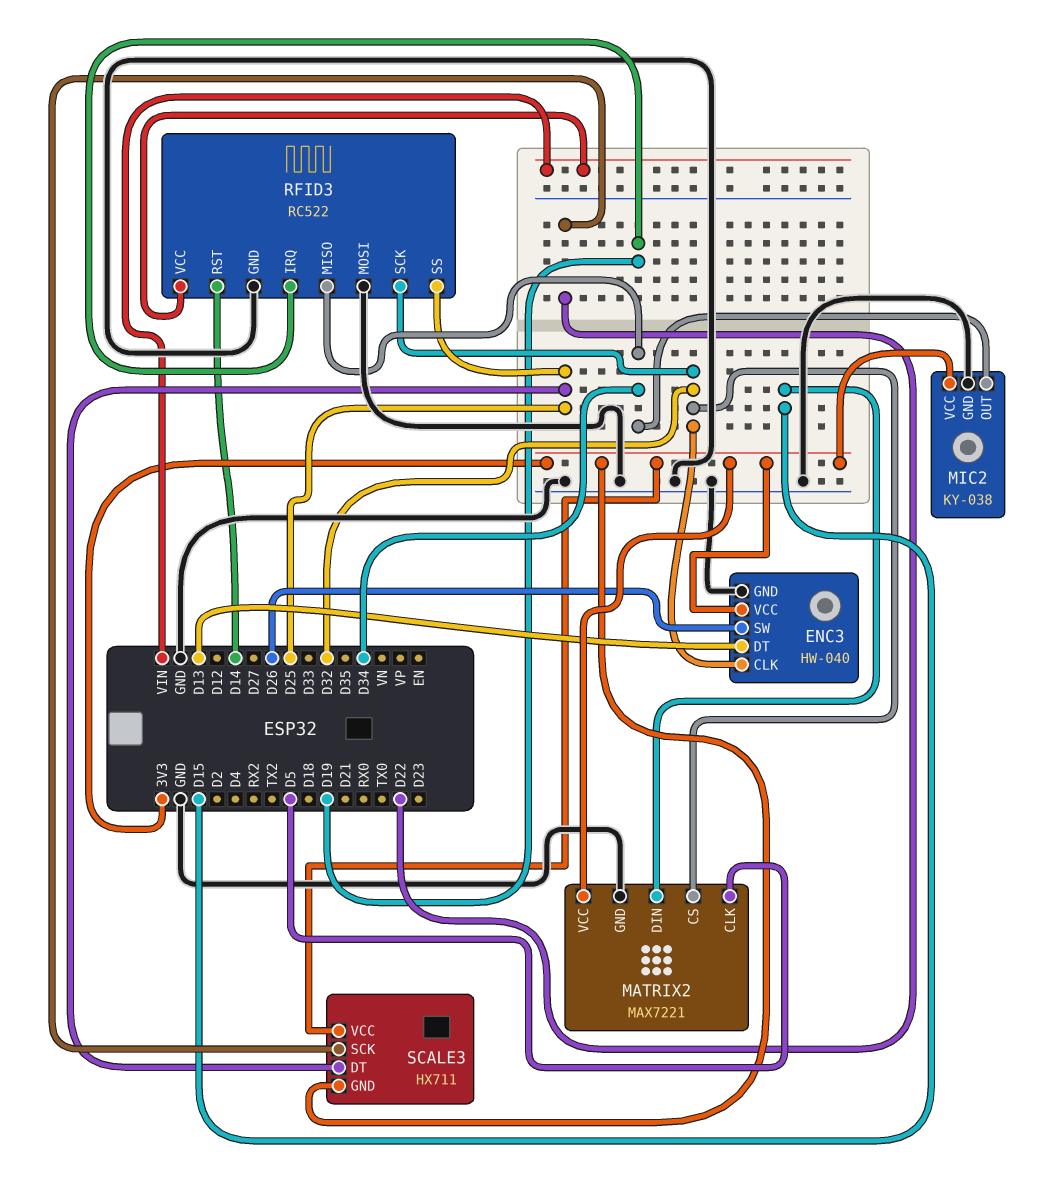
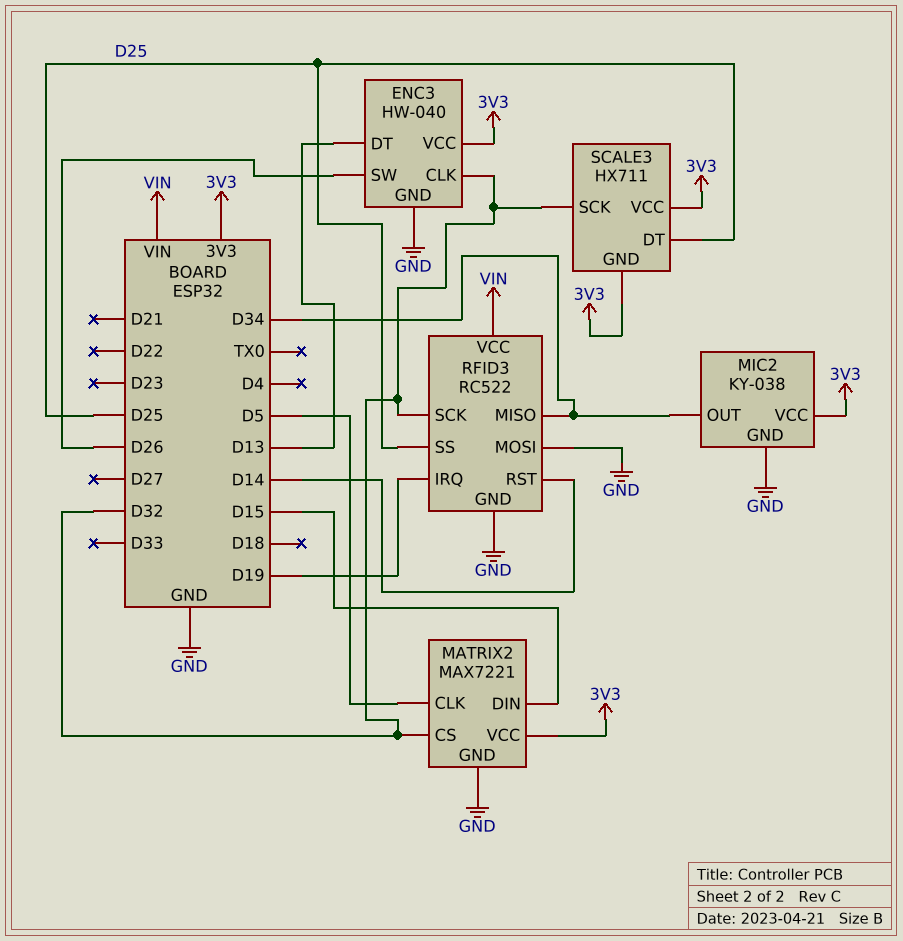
SCALE3 pin SCK: D22 -> D32

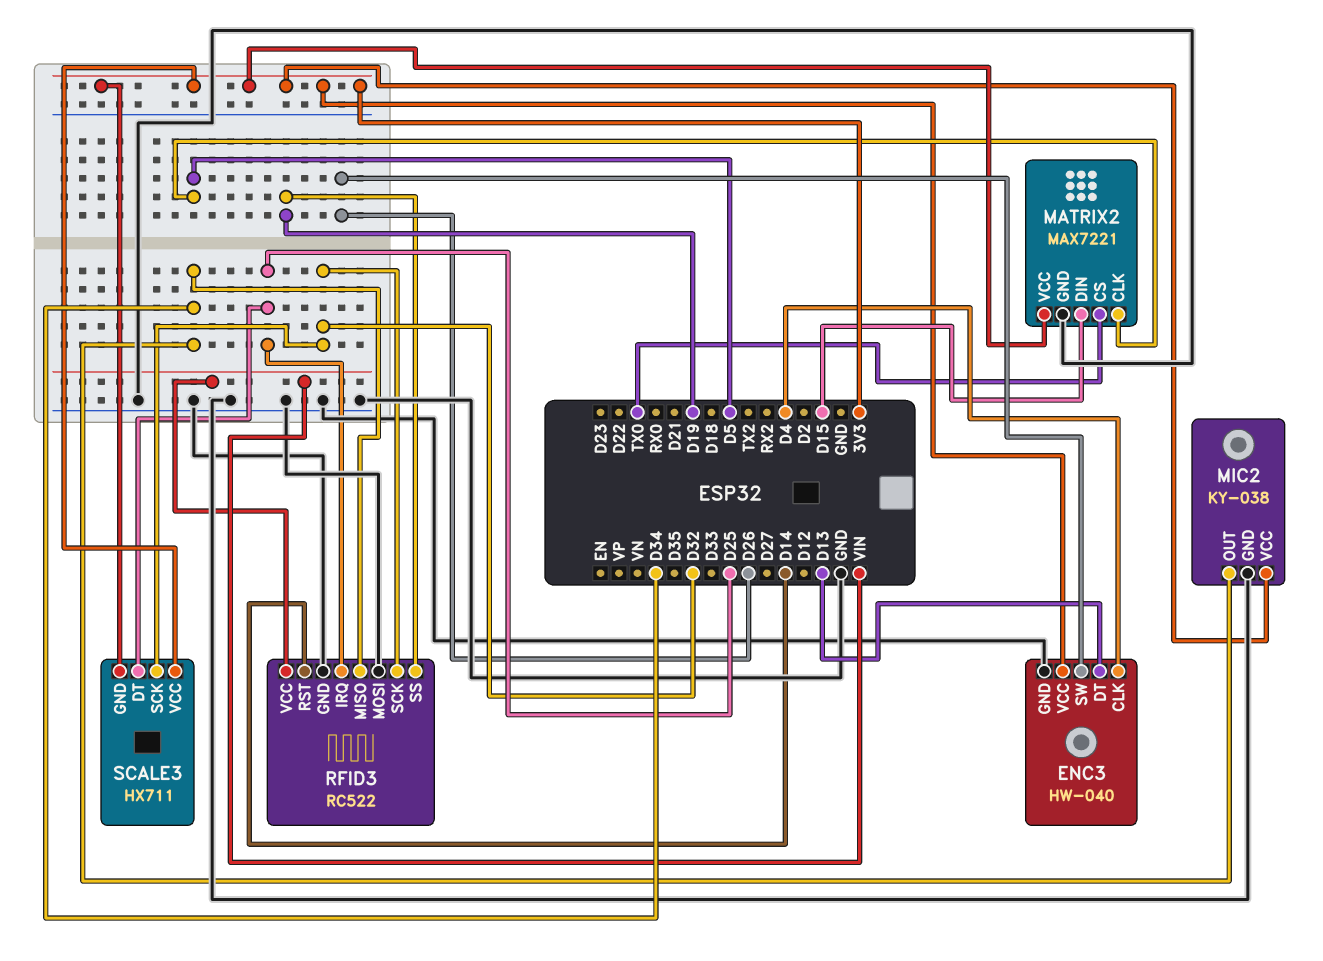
ENC3 pin CLK: D32 -> D4
MATRIX2 pin CS: D32 -> TX0
RFID3 pin IRQ: D19 -> D25
RFID3 pin SS: D25 -> D19

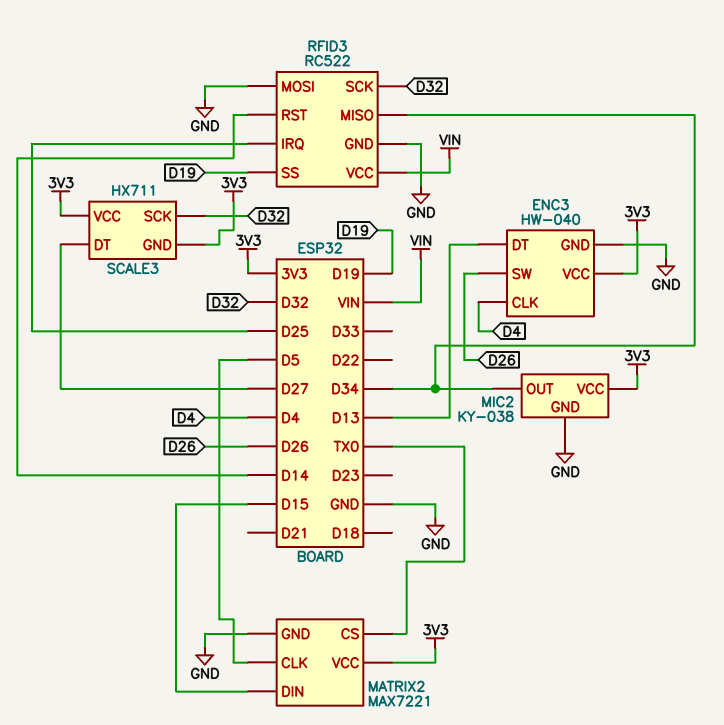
SCALE3 pin DT: D25 -> D27

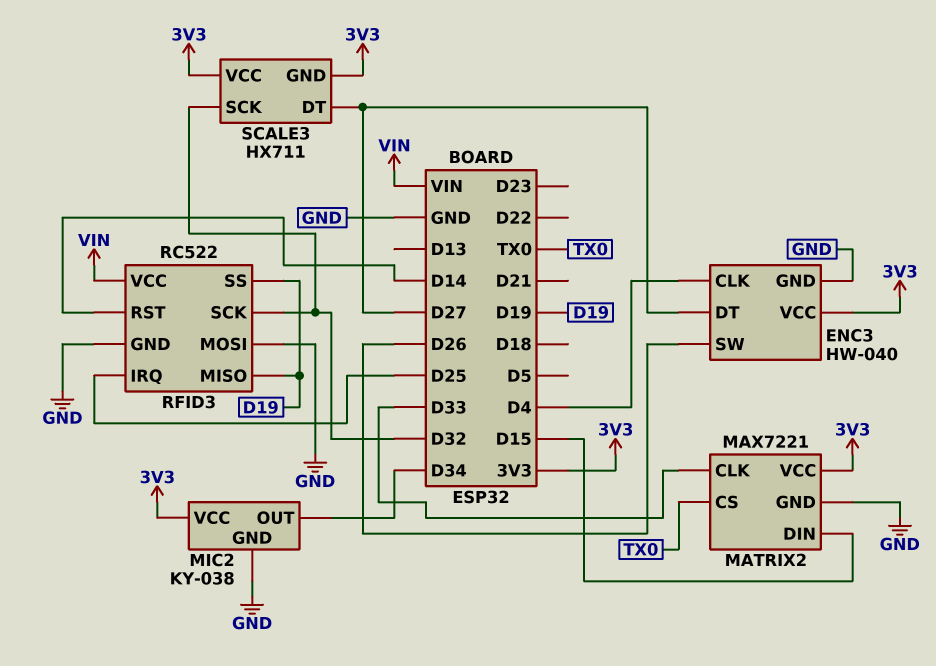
ENC3 pin DT: D13 -> D27
MATRIX2 pin CLK: D5 -> D33
RFID3 pin MISO: D34 -> D19

